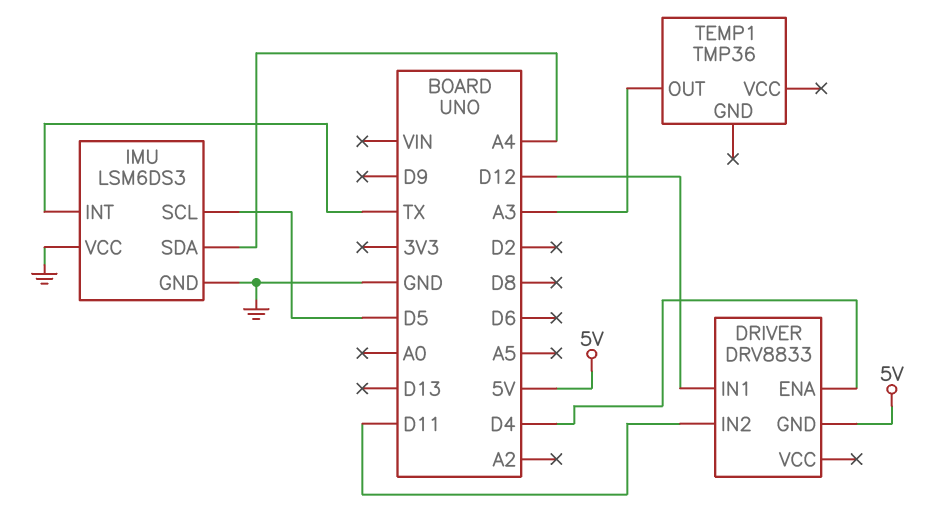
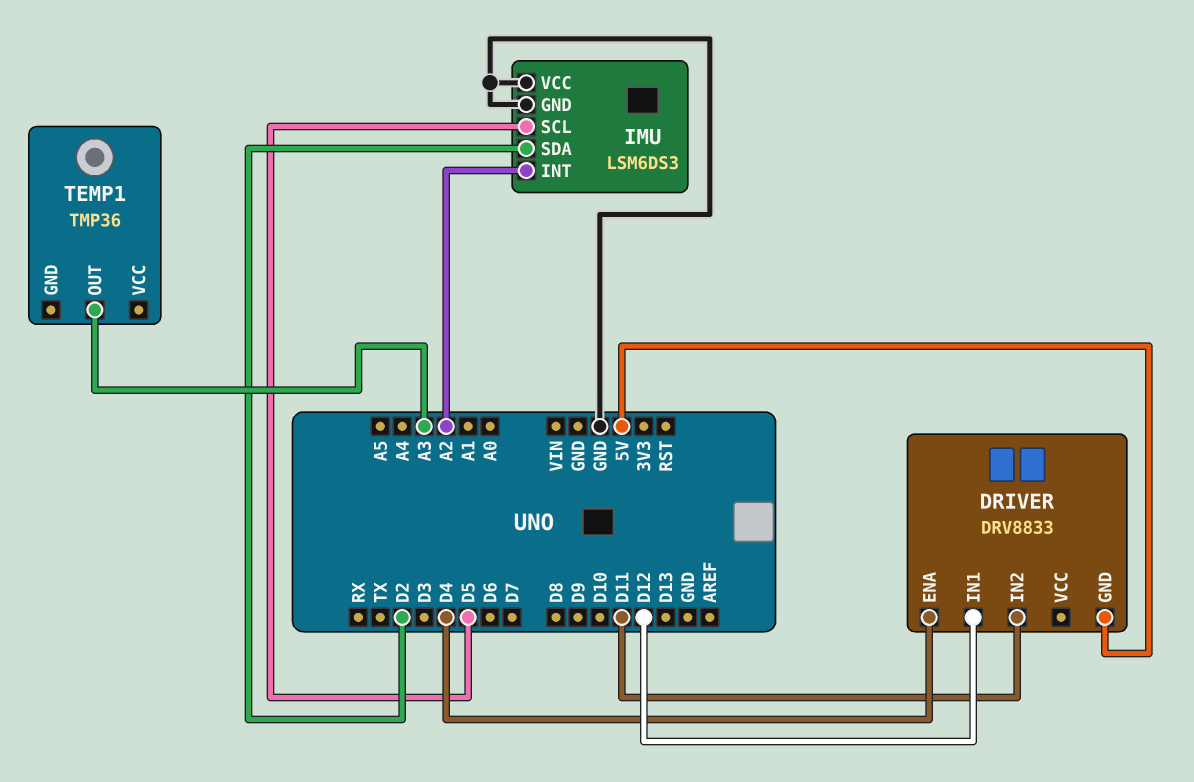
IMU pin INT: TX -> A2
IMU pin SDA: A4 -> D2

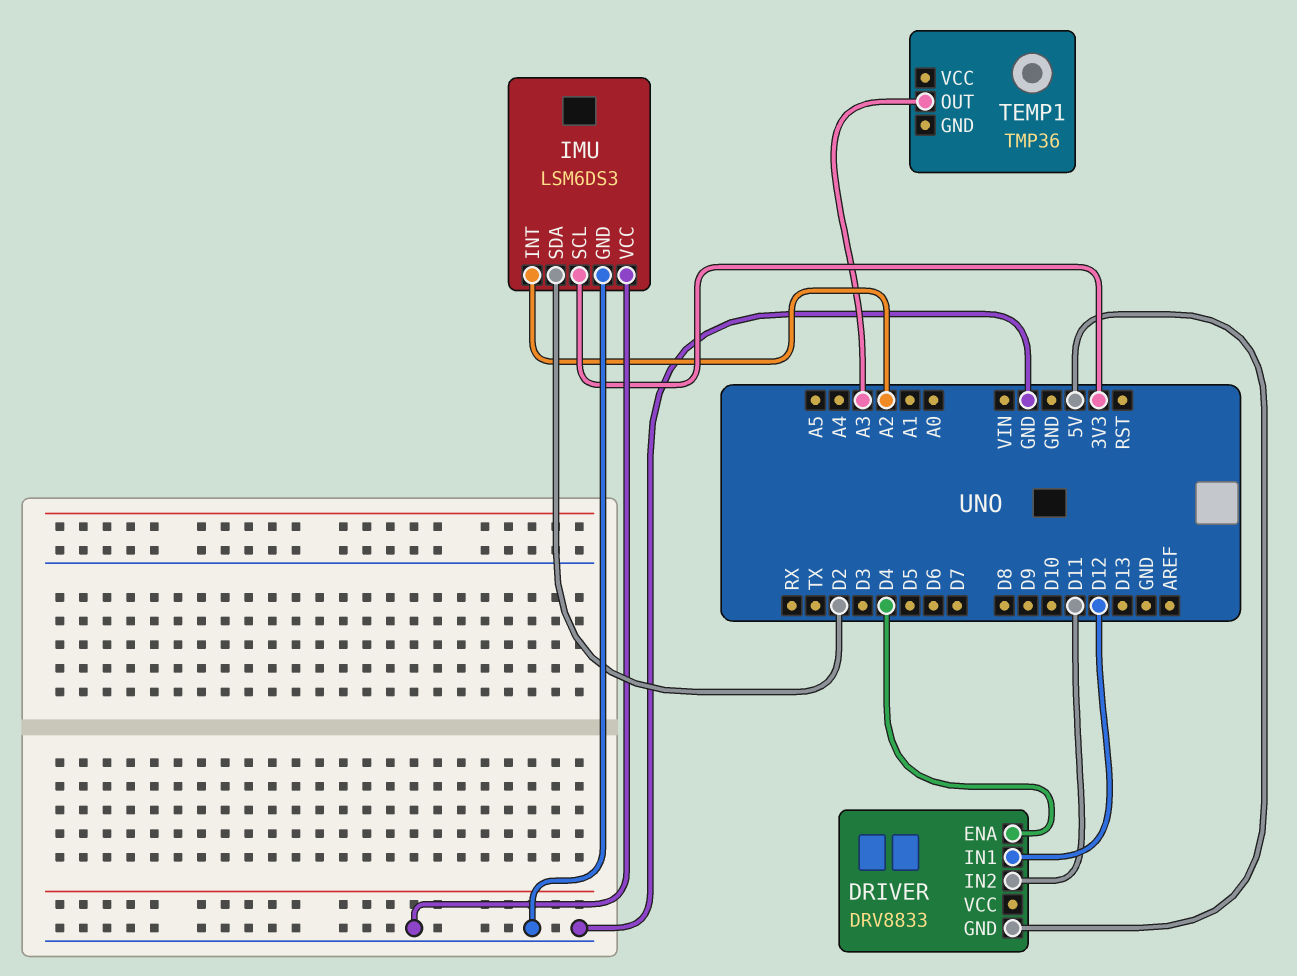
IMU pin SCL: D5 -> 3V3

